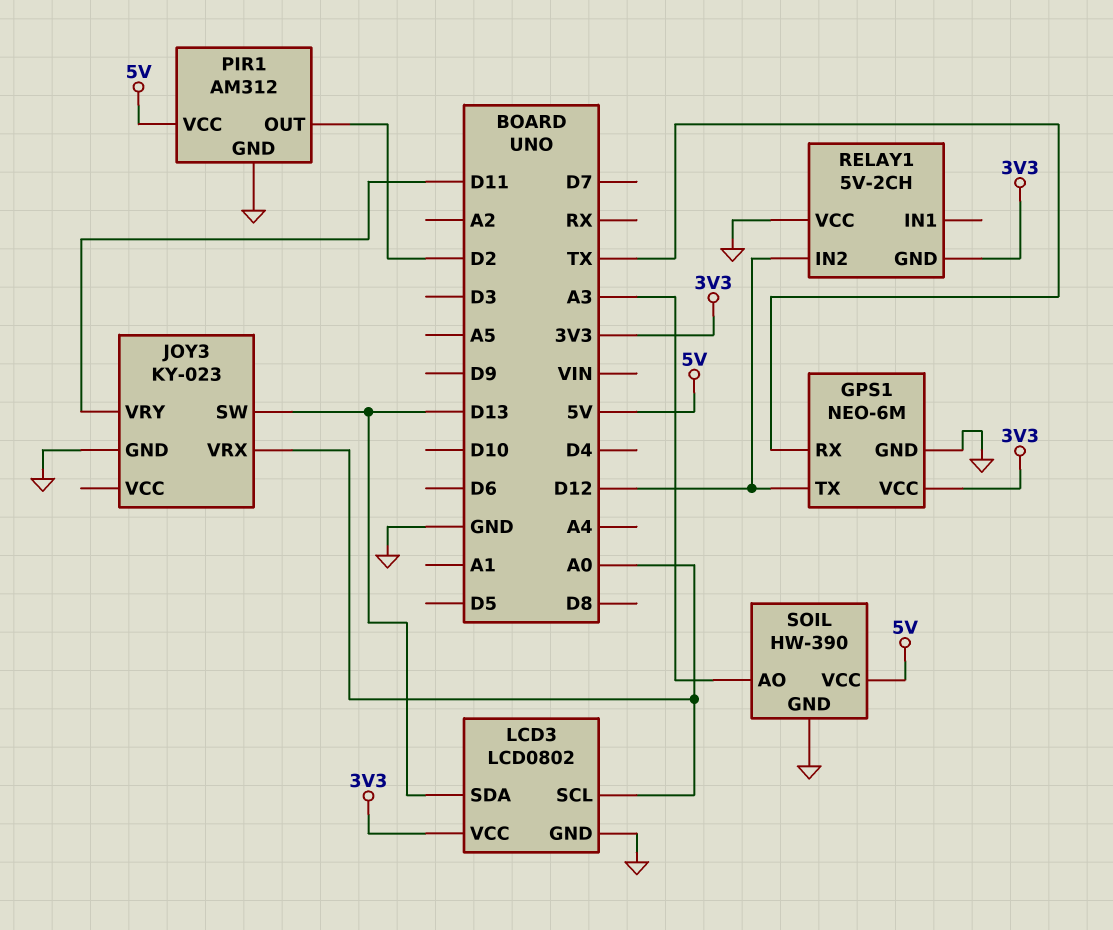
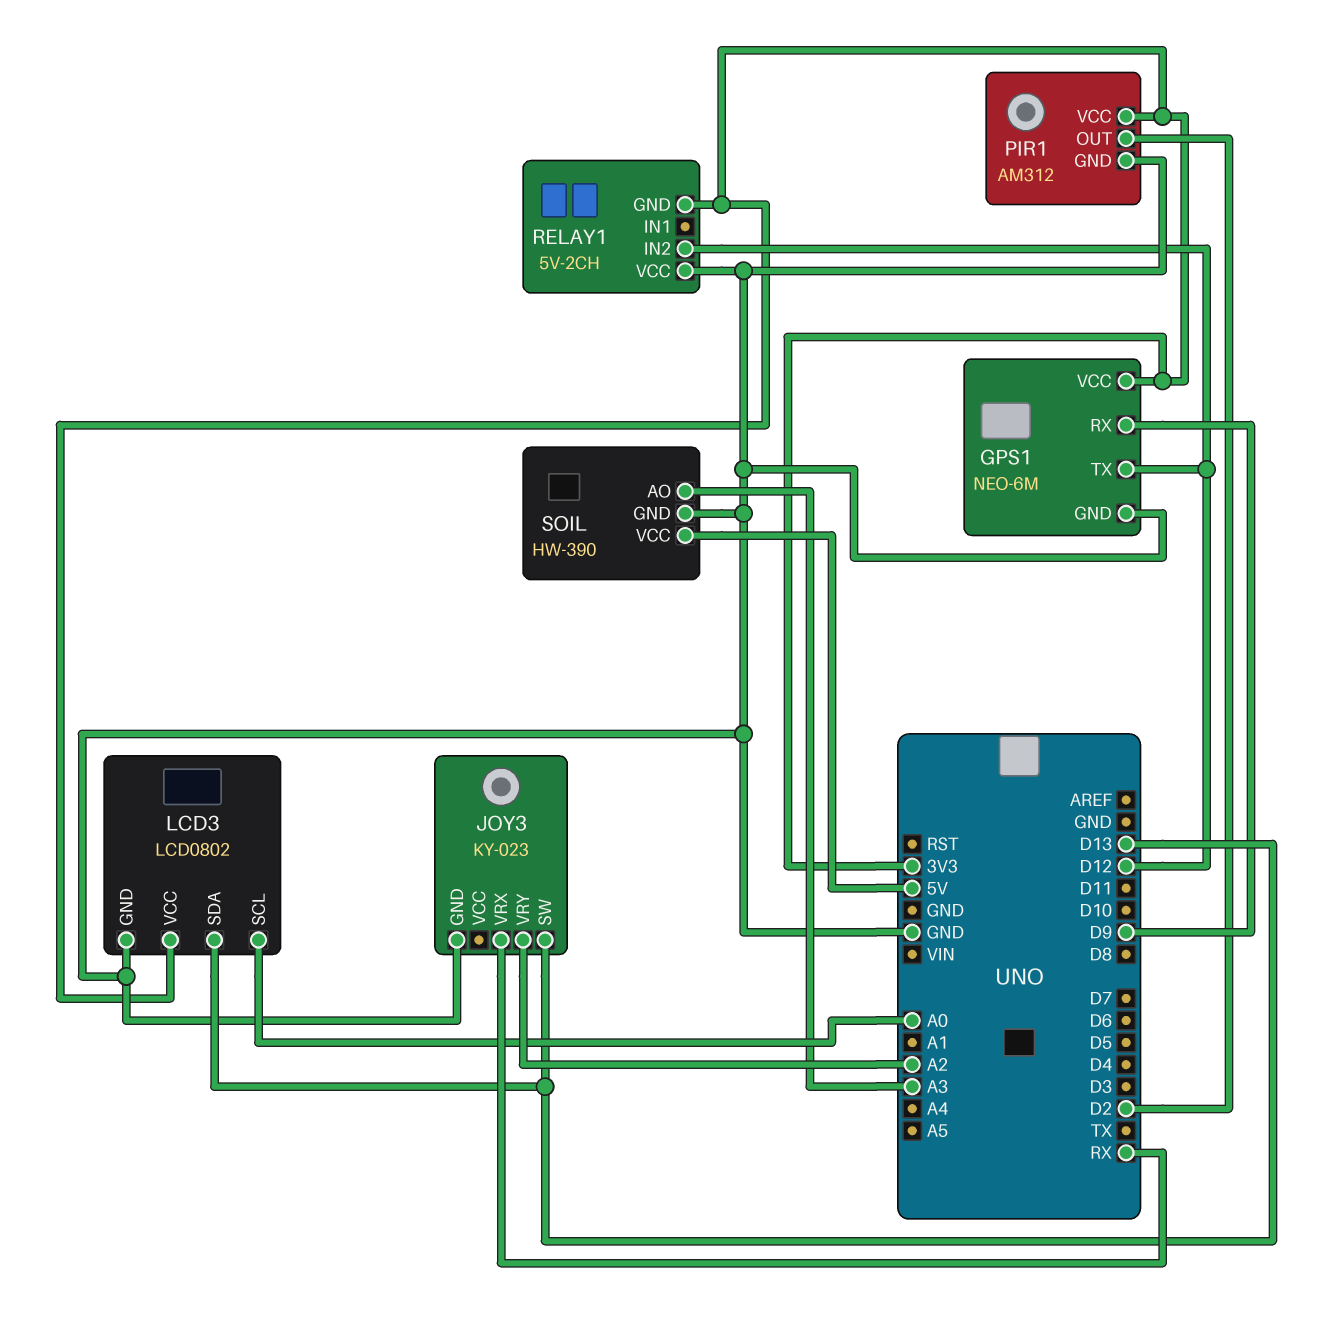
GPS1 pin RX: TX -> D9
JOY3 pin VRX: A0 -> RX
JOY3 pin VRY: D11 -> A2
PIR1 pin VCC: 5V -> 3V3

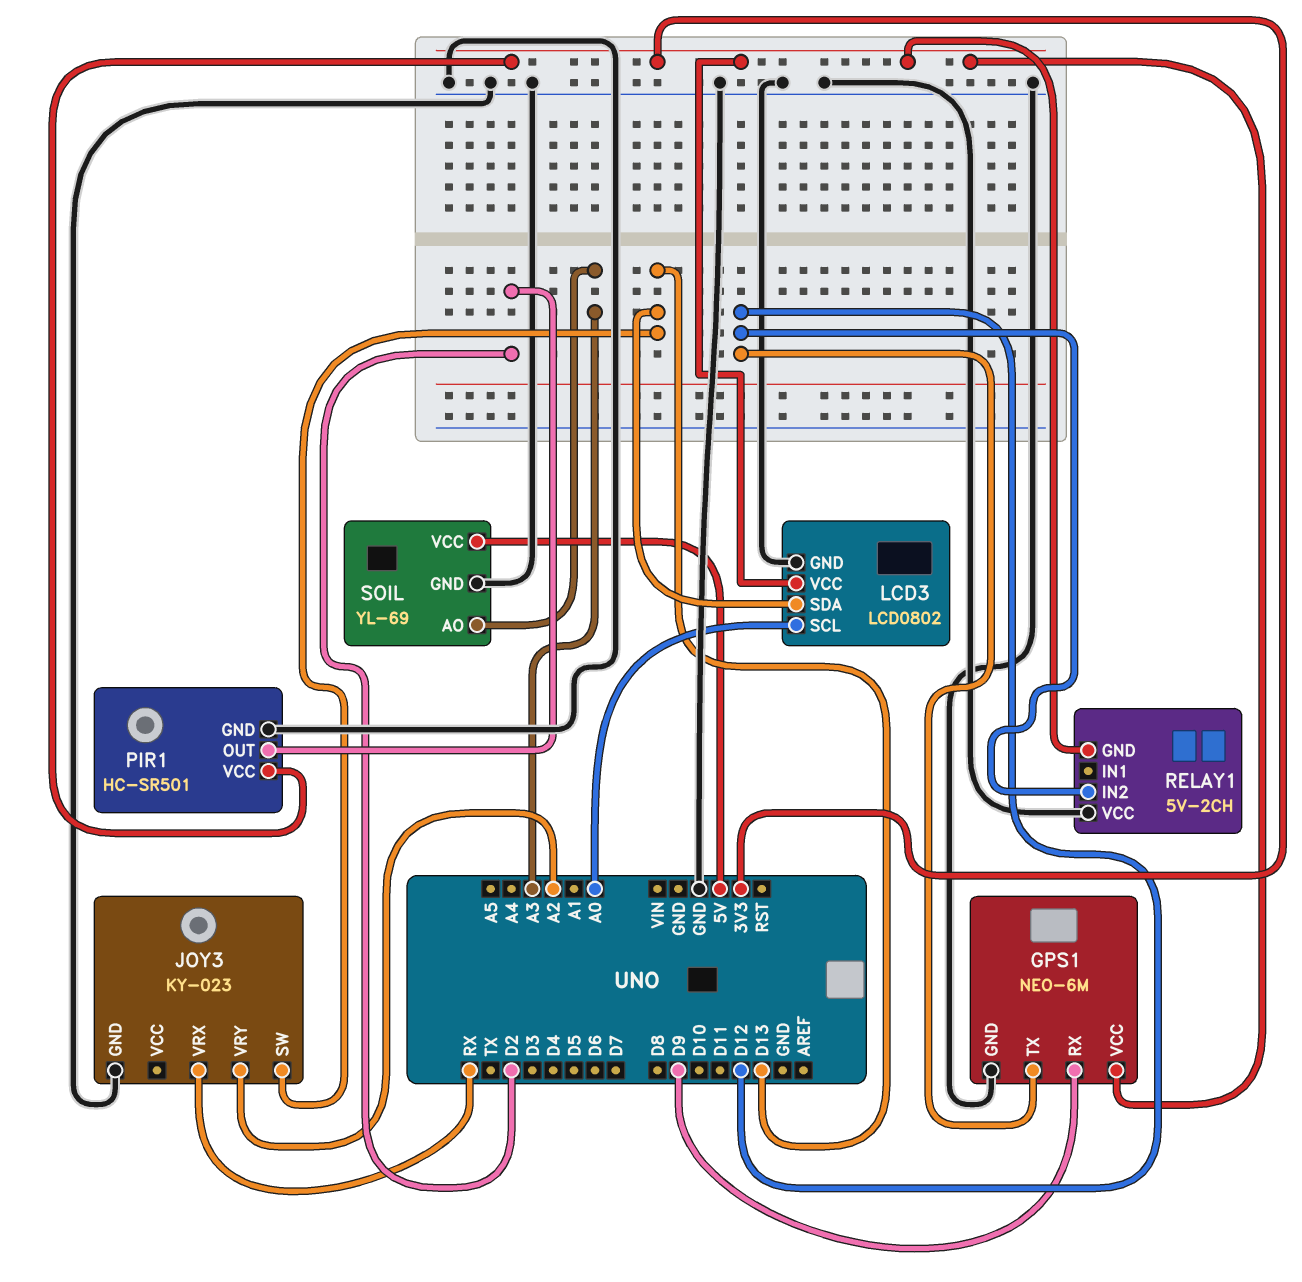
PIR1: AM312 -> HC-SR501
SOIL: HW-390 -> YL-69

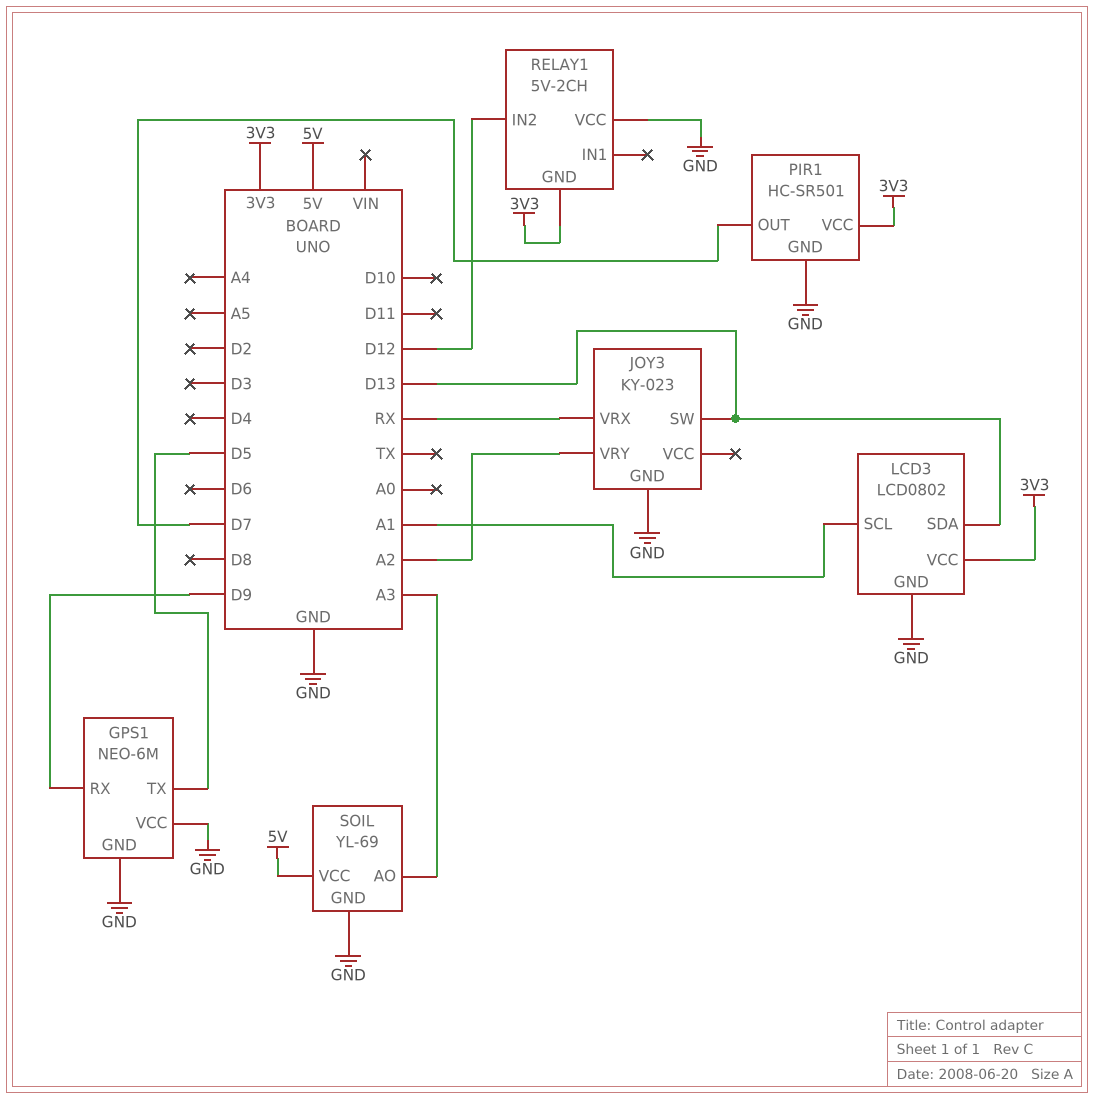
GPS1 pin TX: D12 -> D5
GPS1 pin VCC: 3V3 -> GND
LCD3 pin SCL: A0 -> A1
PIR1 pin OUT: D2 -> D7

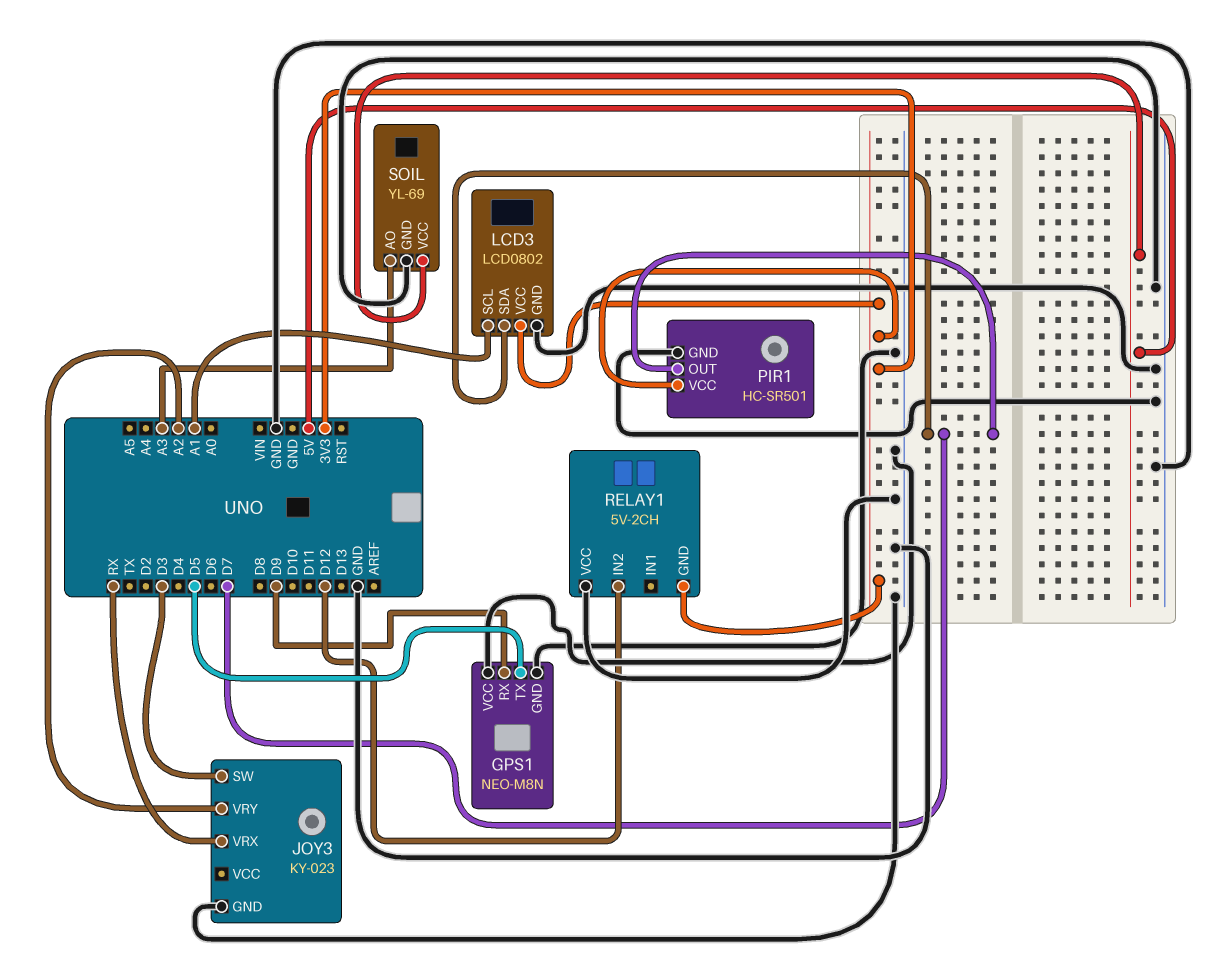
GPS1: NEO-6M -> NEO-M8N
JOY3 pin SW: D13 -> D3
LCD3 pin SDA: D13 -> D7

